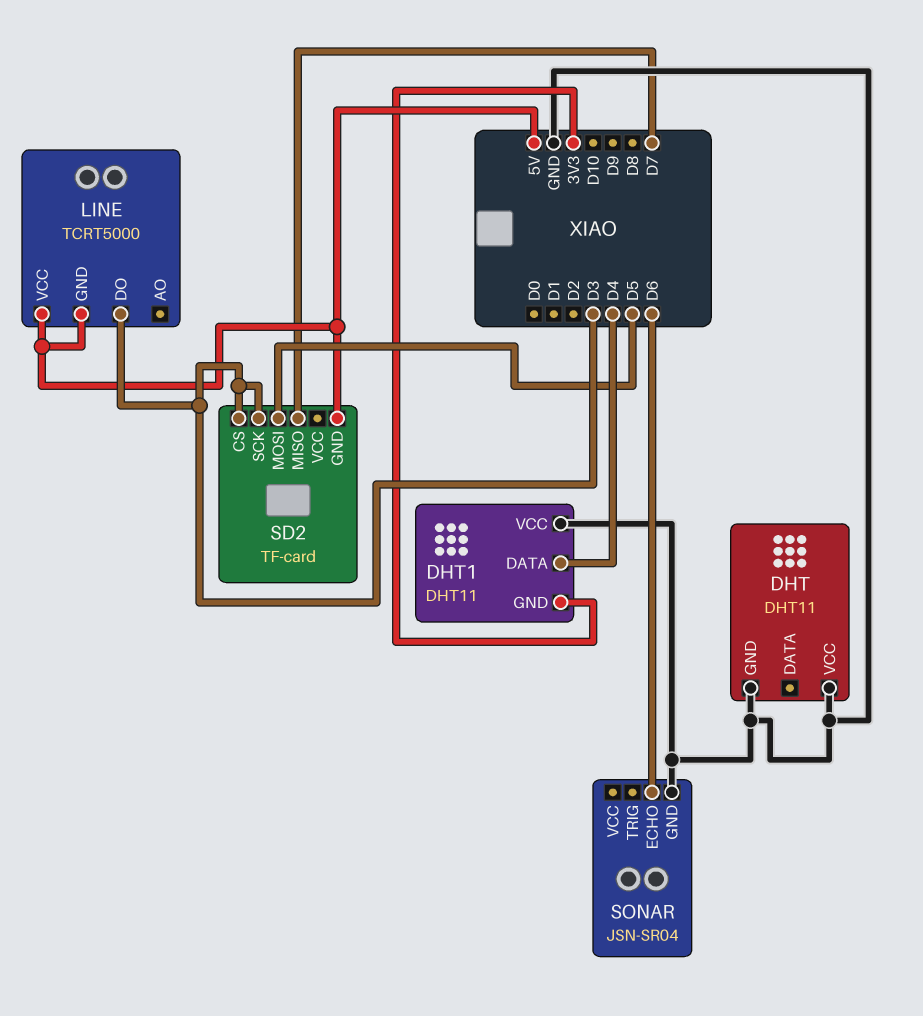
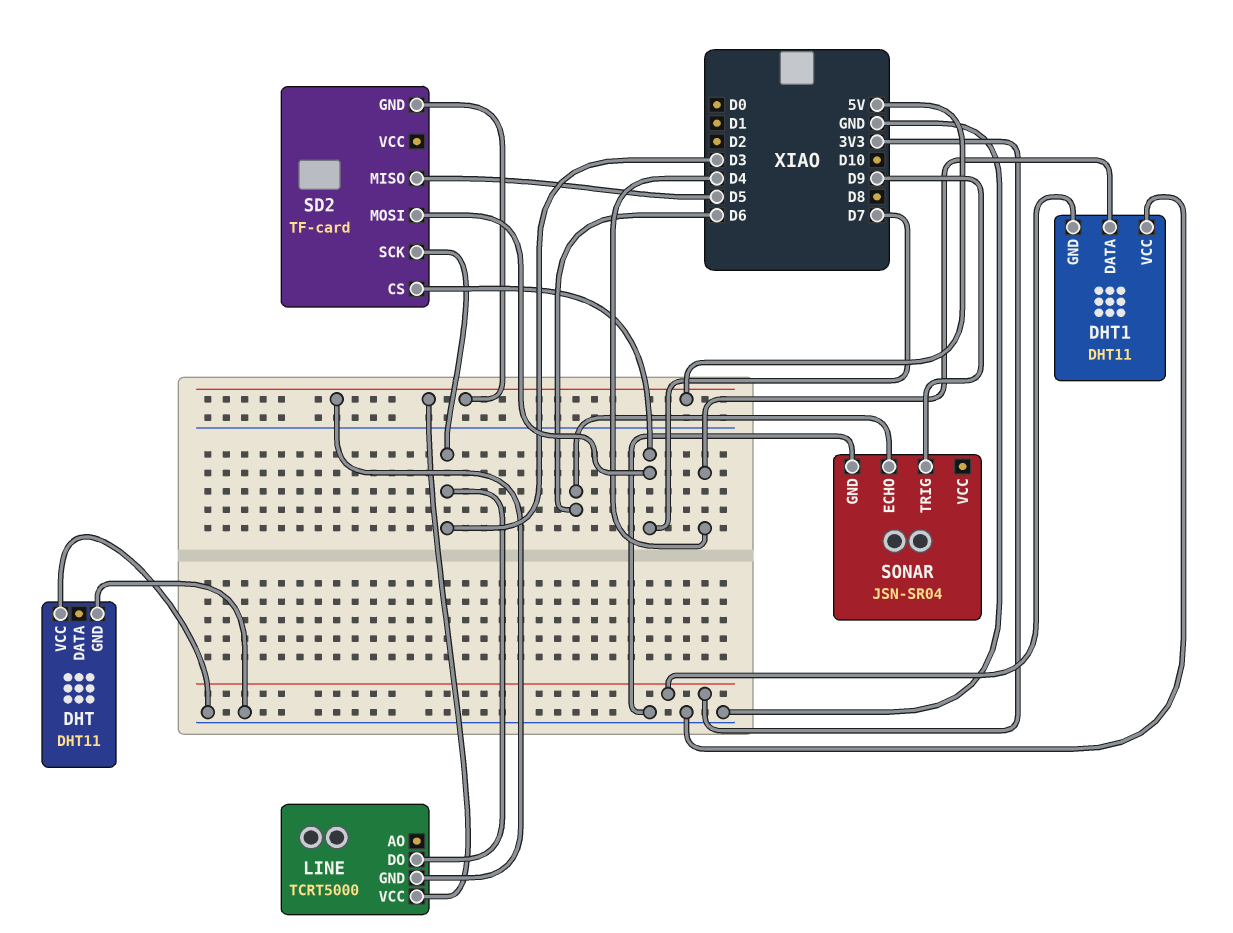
SD2 pin CS: D3 -> D7
SD2 pin MISO: D7 -> D5
SD2 pin MOSI: D5 -> D7
SONAR pin TRIG: none -> D9

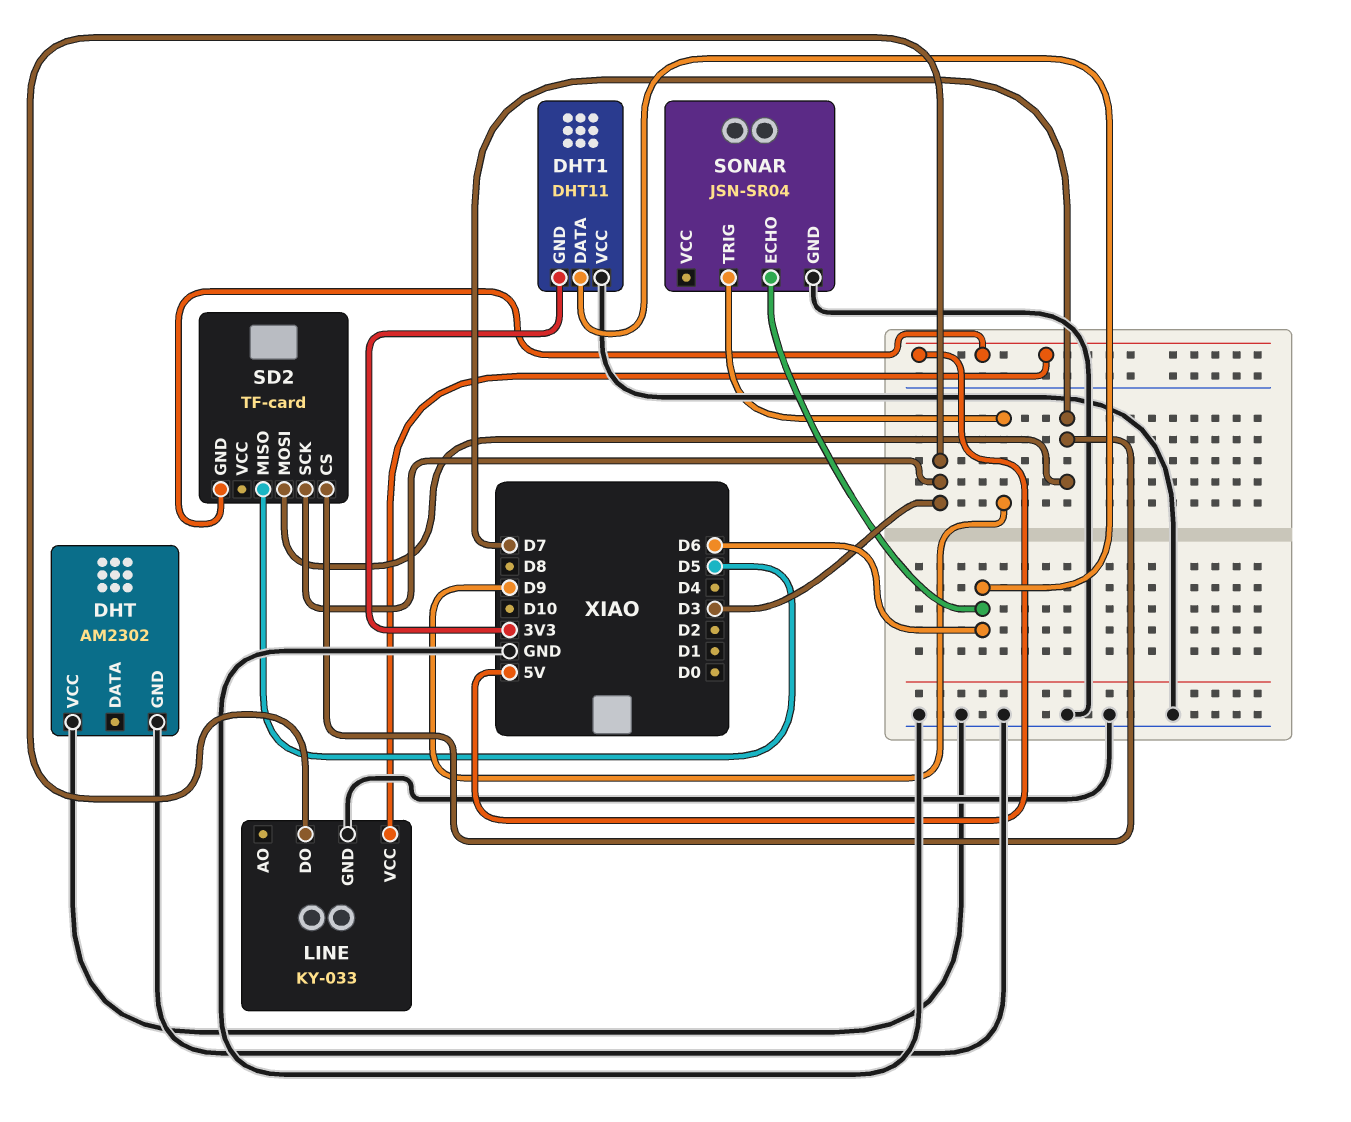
DHT: DHT11 -> AM2302
DHT1 pin DATA: D4 -> D6
LINE: TCRT5000 -> KY-033
LINE pin GND: 5V -> GND

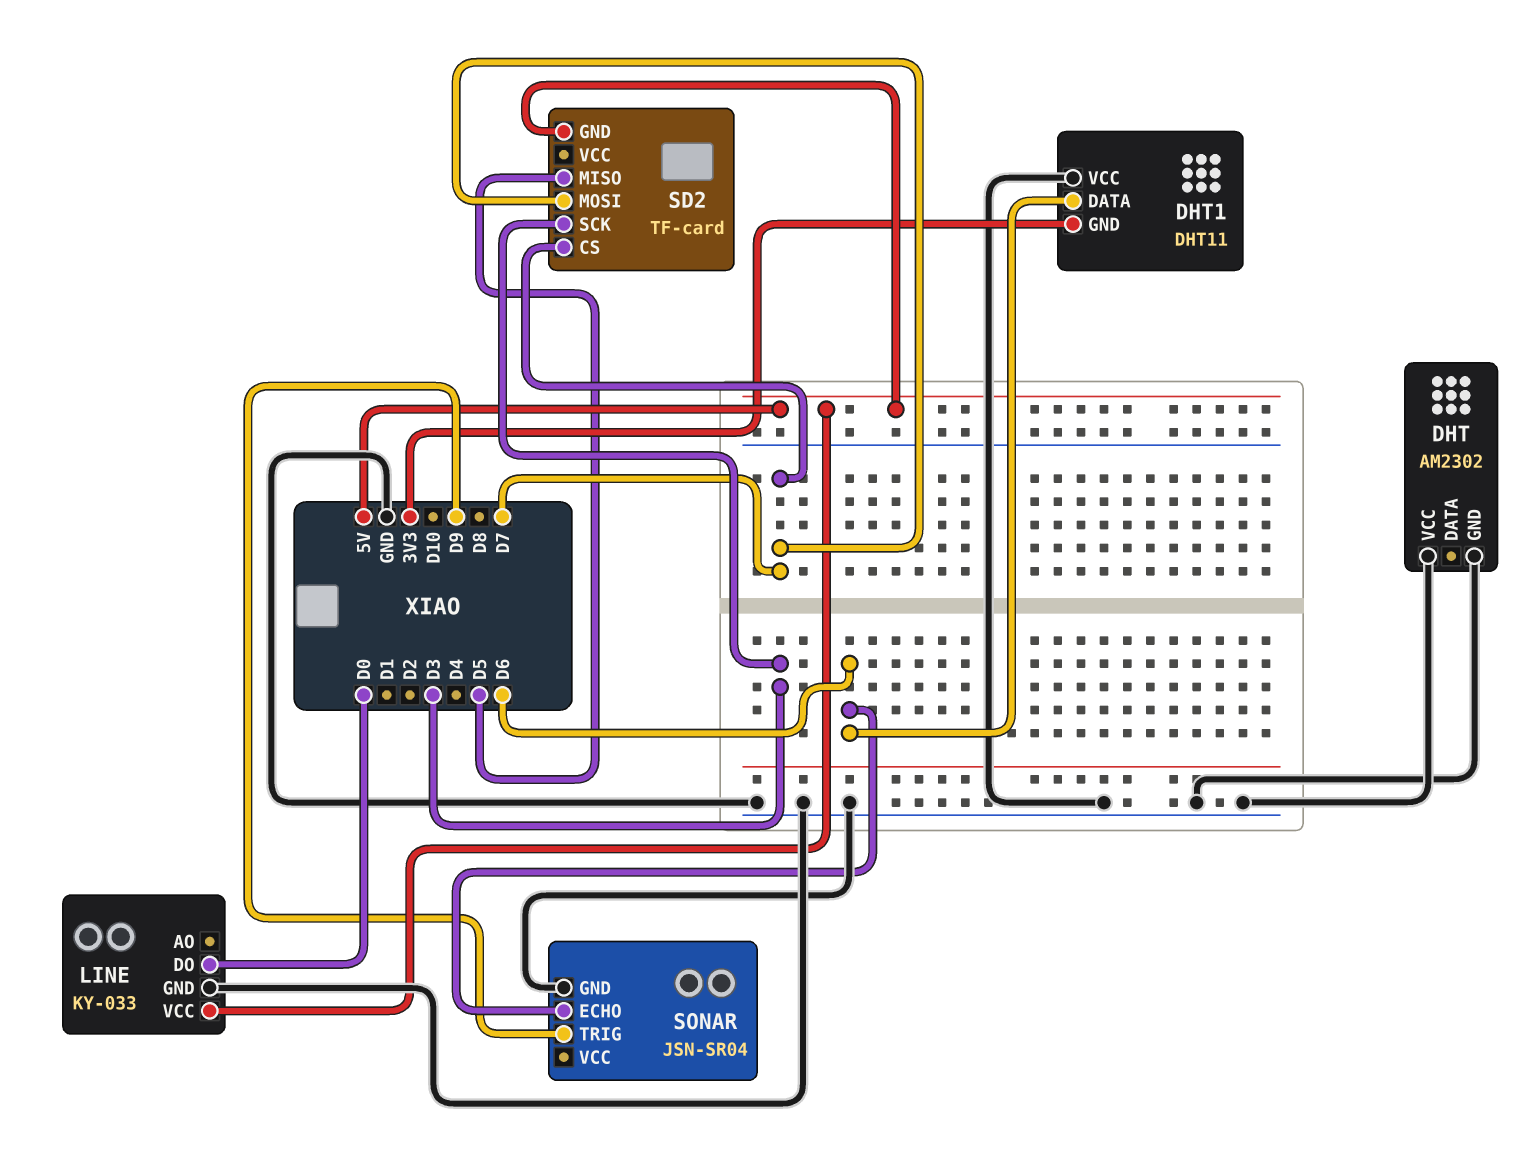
LINE pin DO: D3 -> D0

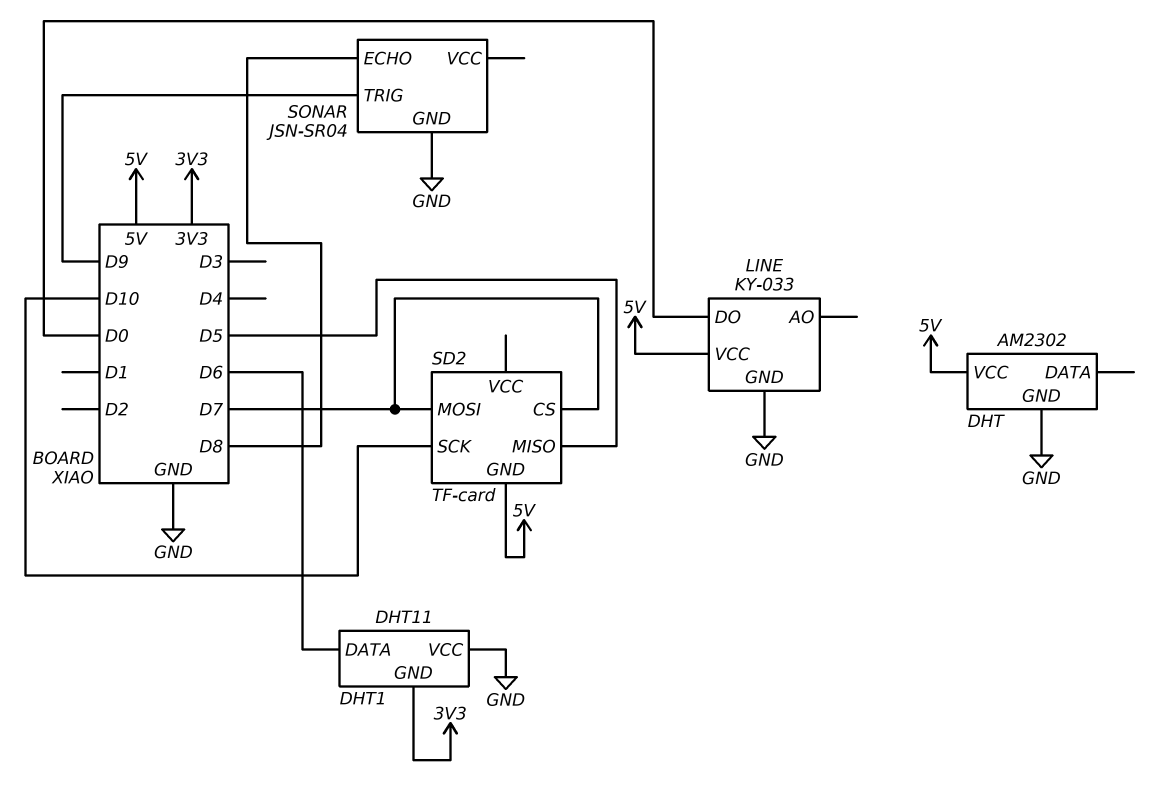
DHT pin VCC: GND -> 5V
SD2 pin SCK: D3 -> D10
SONAR pin ECHO: D6 -> D8

